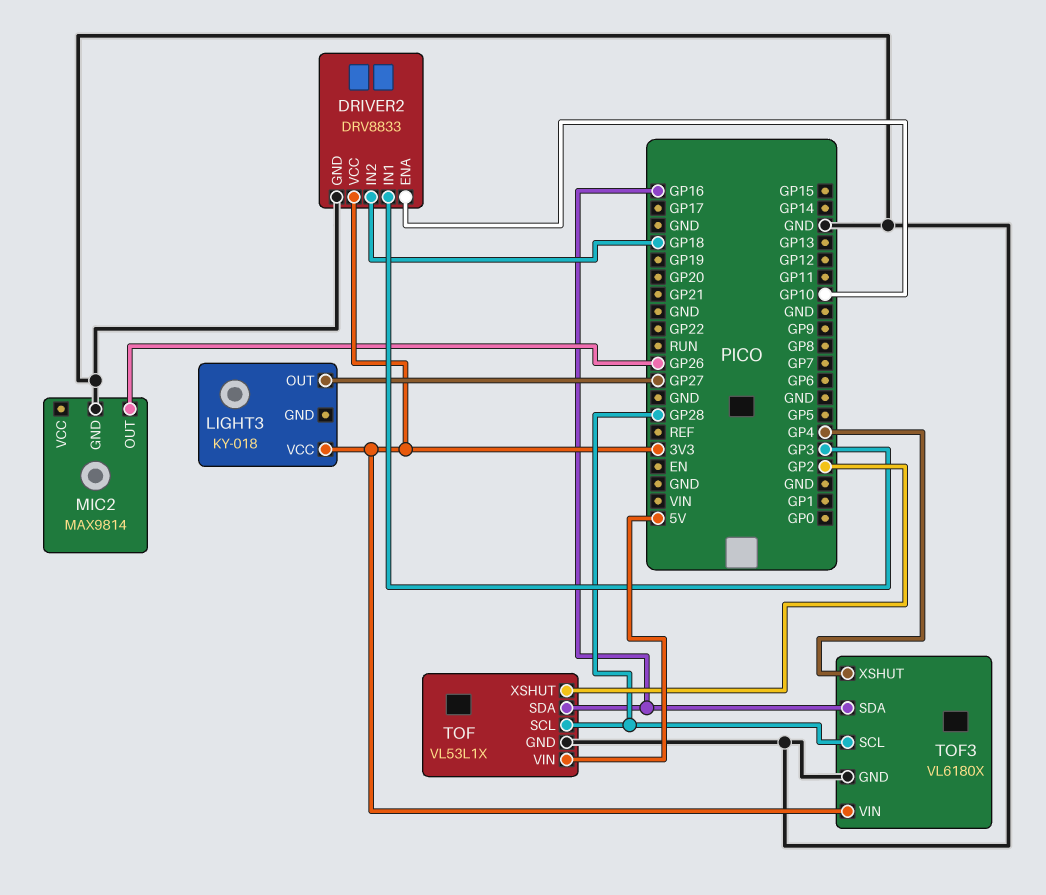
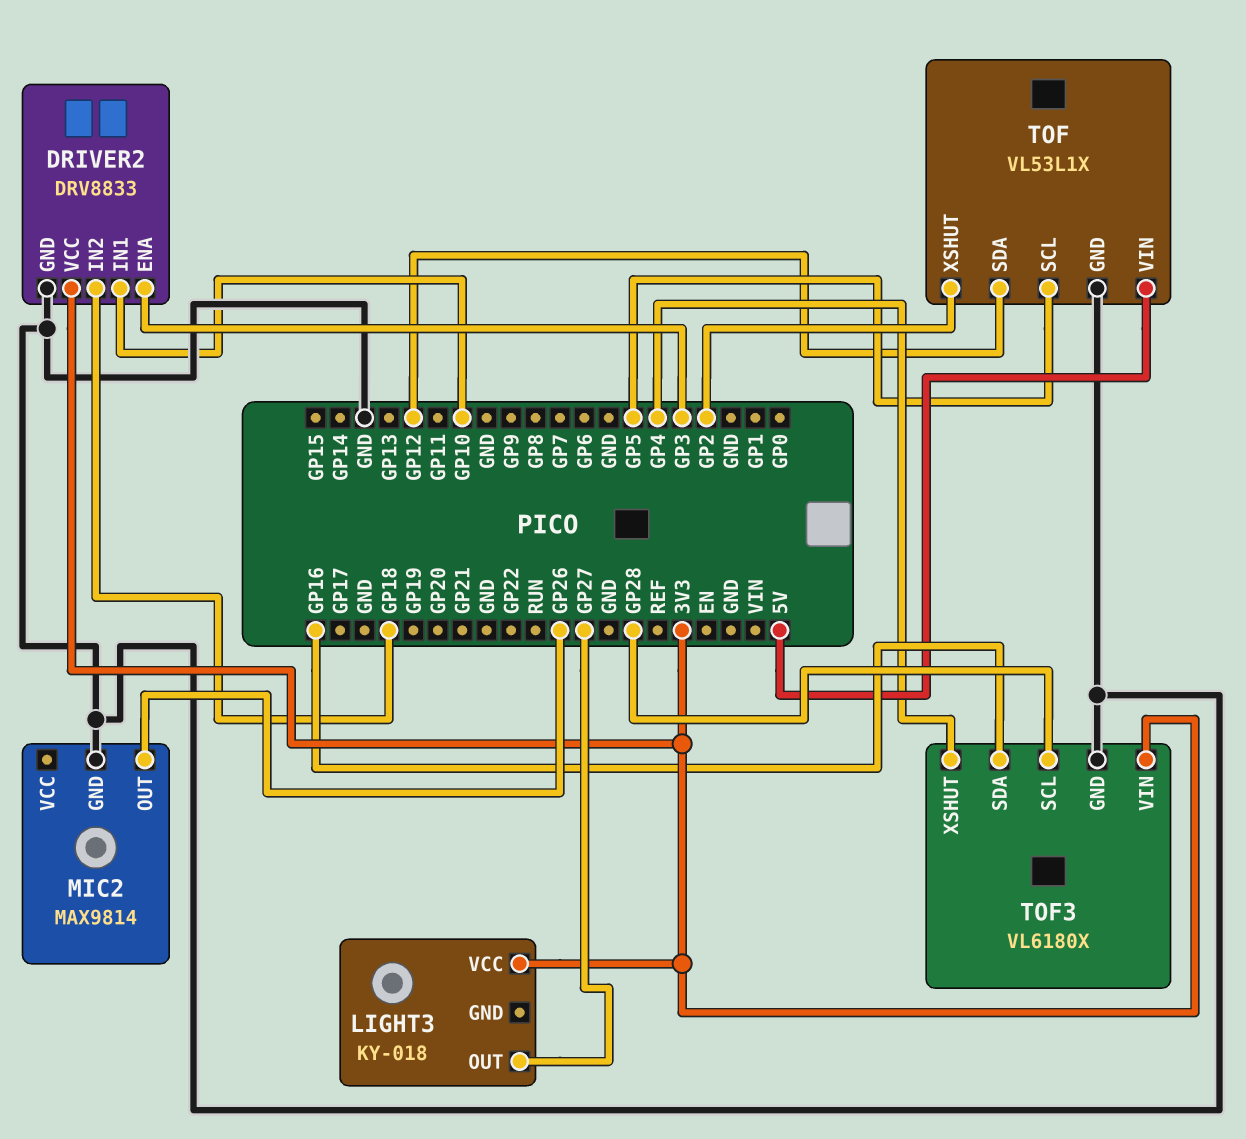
DRIVER2 pin ENA: GP10 -> GP3
DRIVER2 pin IN1: GP3 -> GP10
TOF pin SCL: GP28 -> GP5
TOF pin SDA: GP16 -> GP12

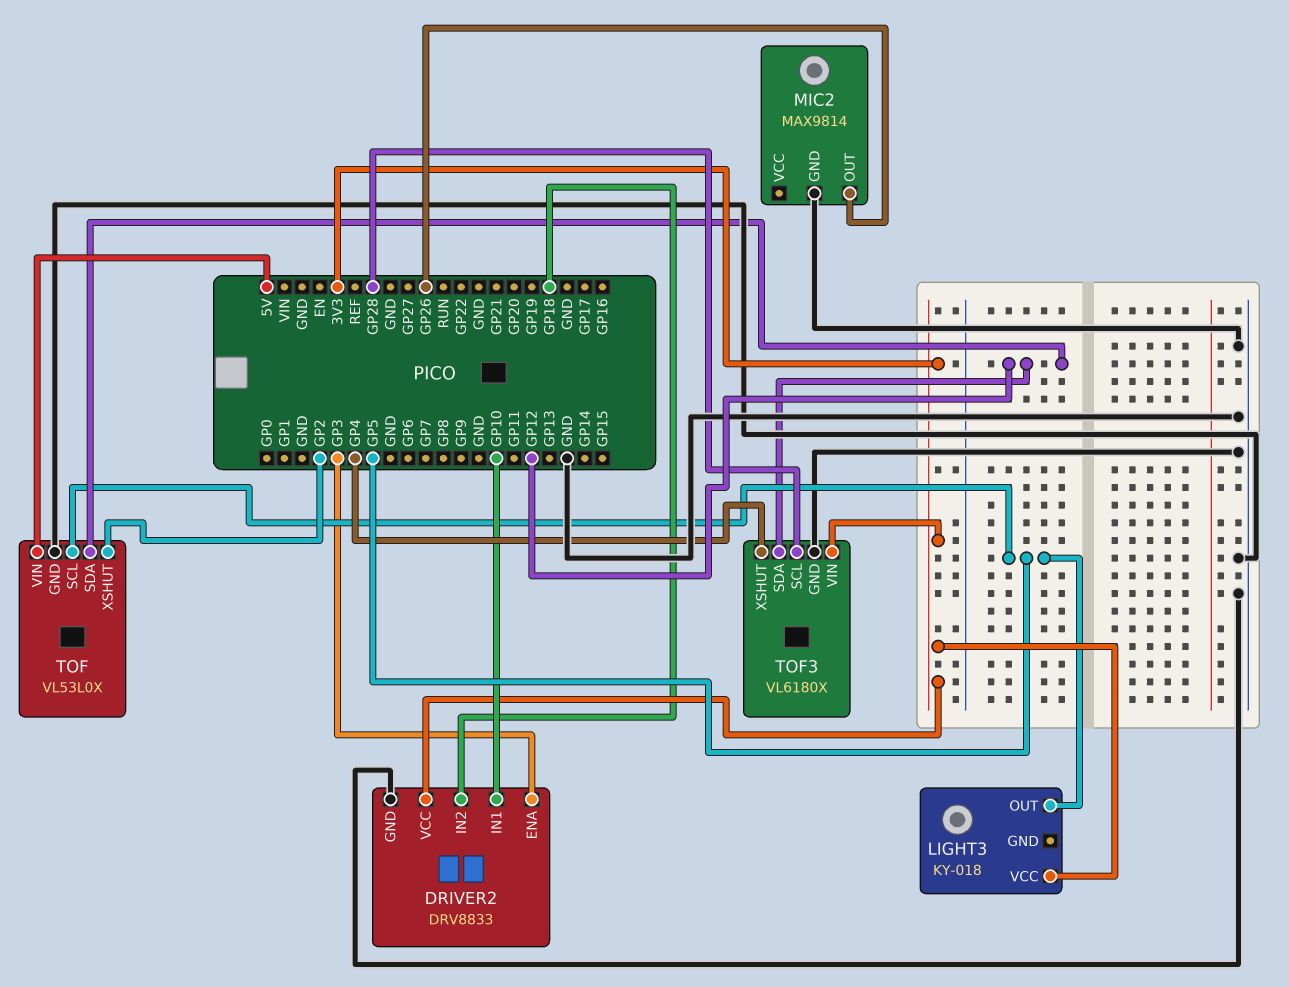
LIGHT3 pin OUT: GP27 -> GP5
TOF: VL53L1X -> VL53L0X
TOF3 pin SDA: GP16 -> GP12

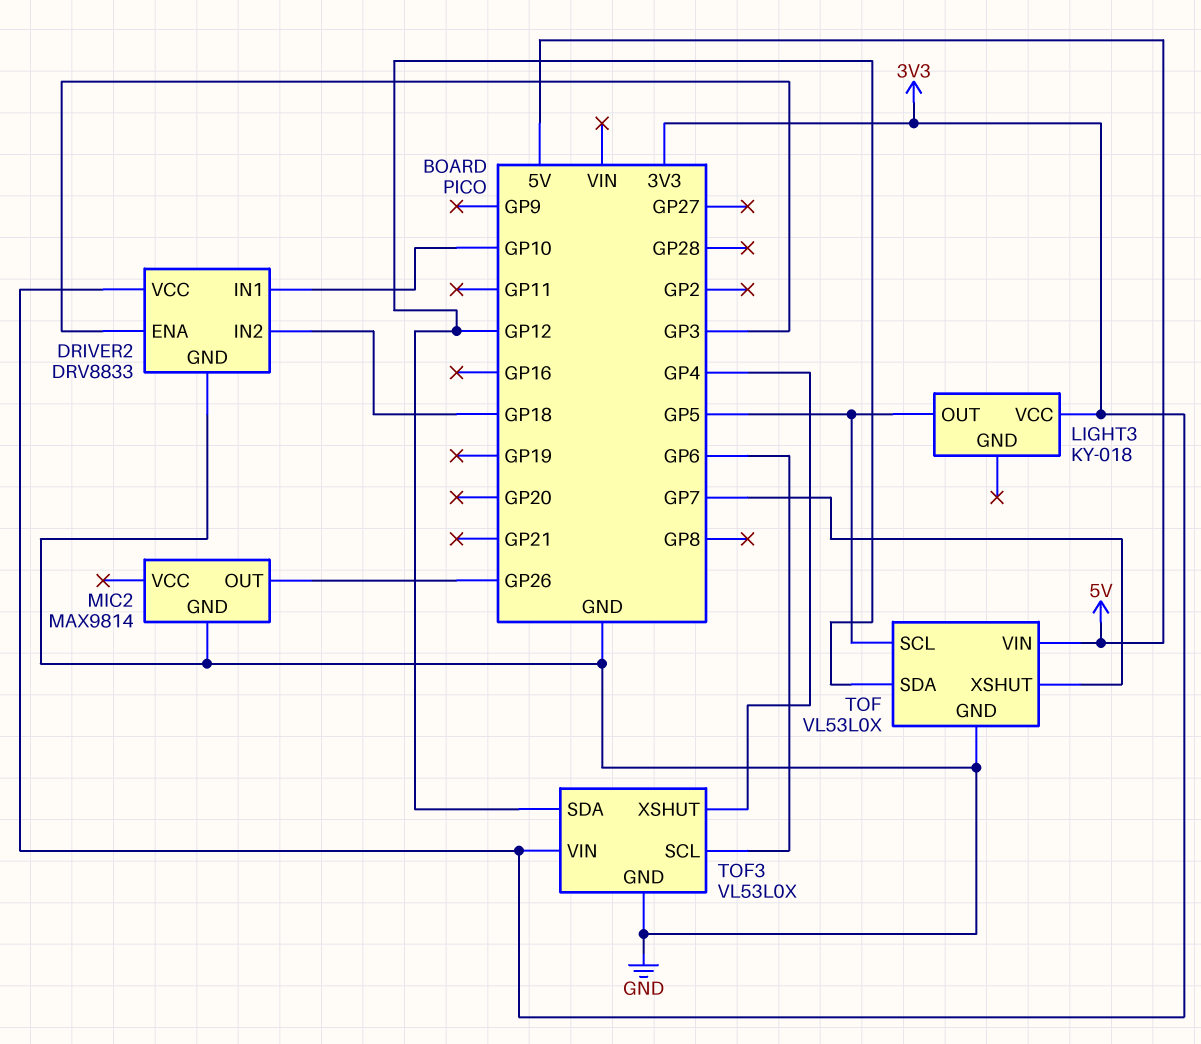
TOF pin XSHUT: GP2 -> GP7
TOF3: VL6180X -> VL53L0X
TOF3 pin SCL: GP28 -> GP6

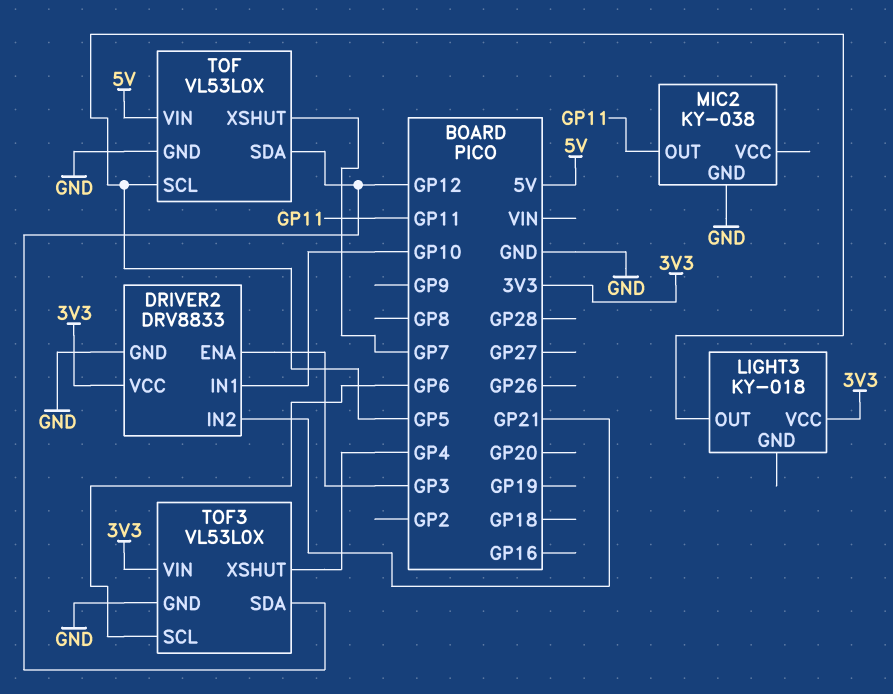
DRIVER2 pin IN2: GP18 -> GP21
MIC2: MAX9814 -> KY-038
MIC2 pin OUT: GP26 -> GP11

